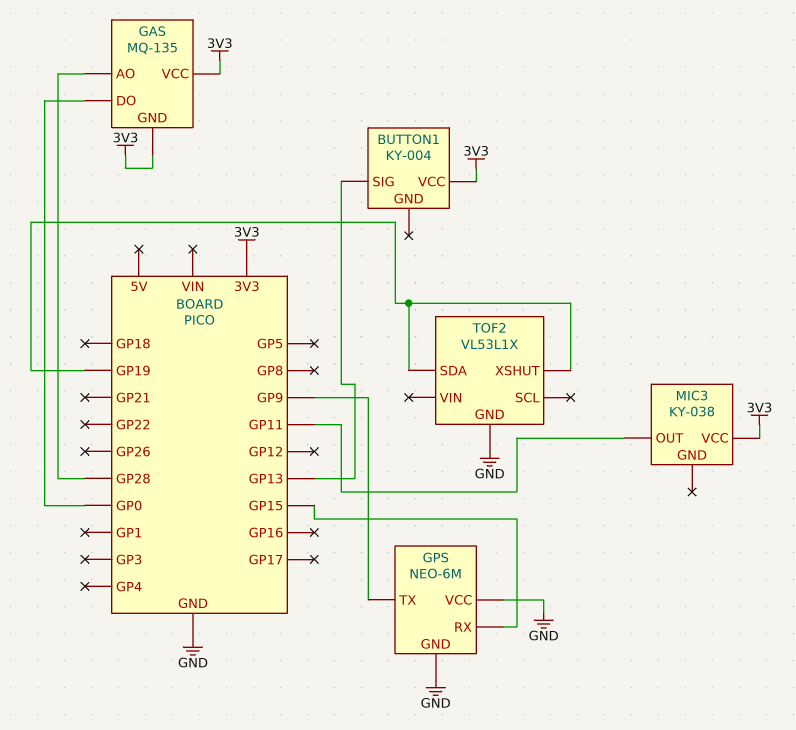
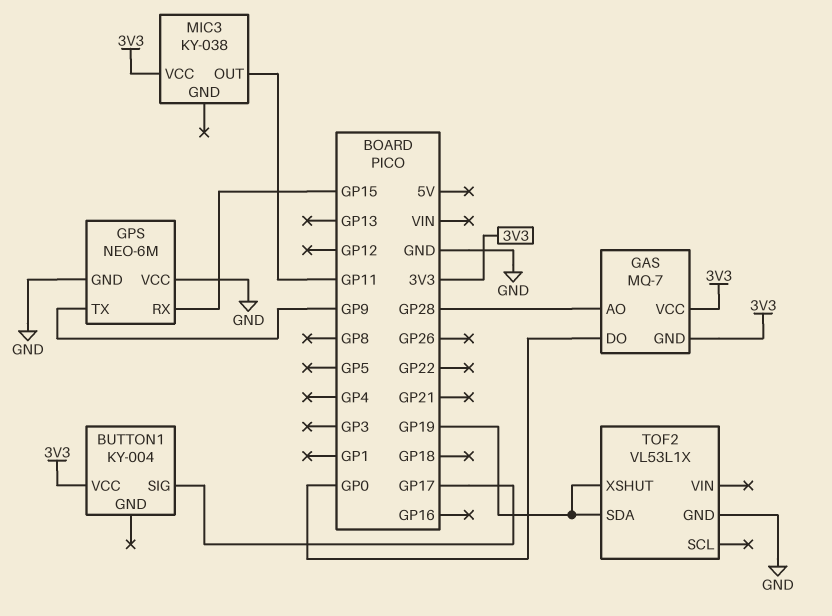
BUTTON1 pin SIG: GP13 -> GP17
GAS: MQ-135 -> MQ-7

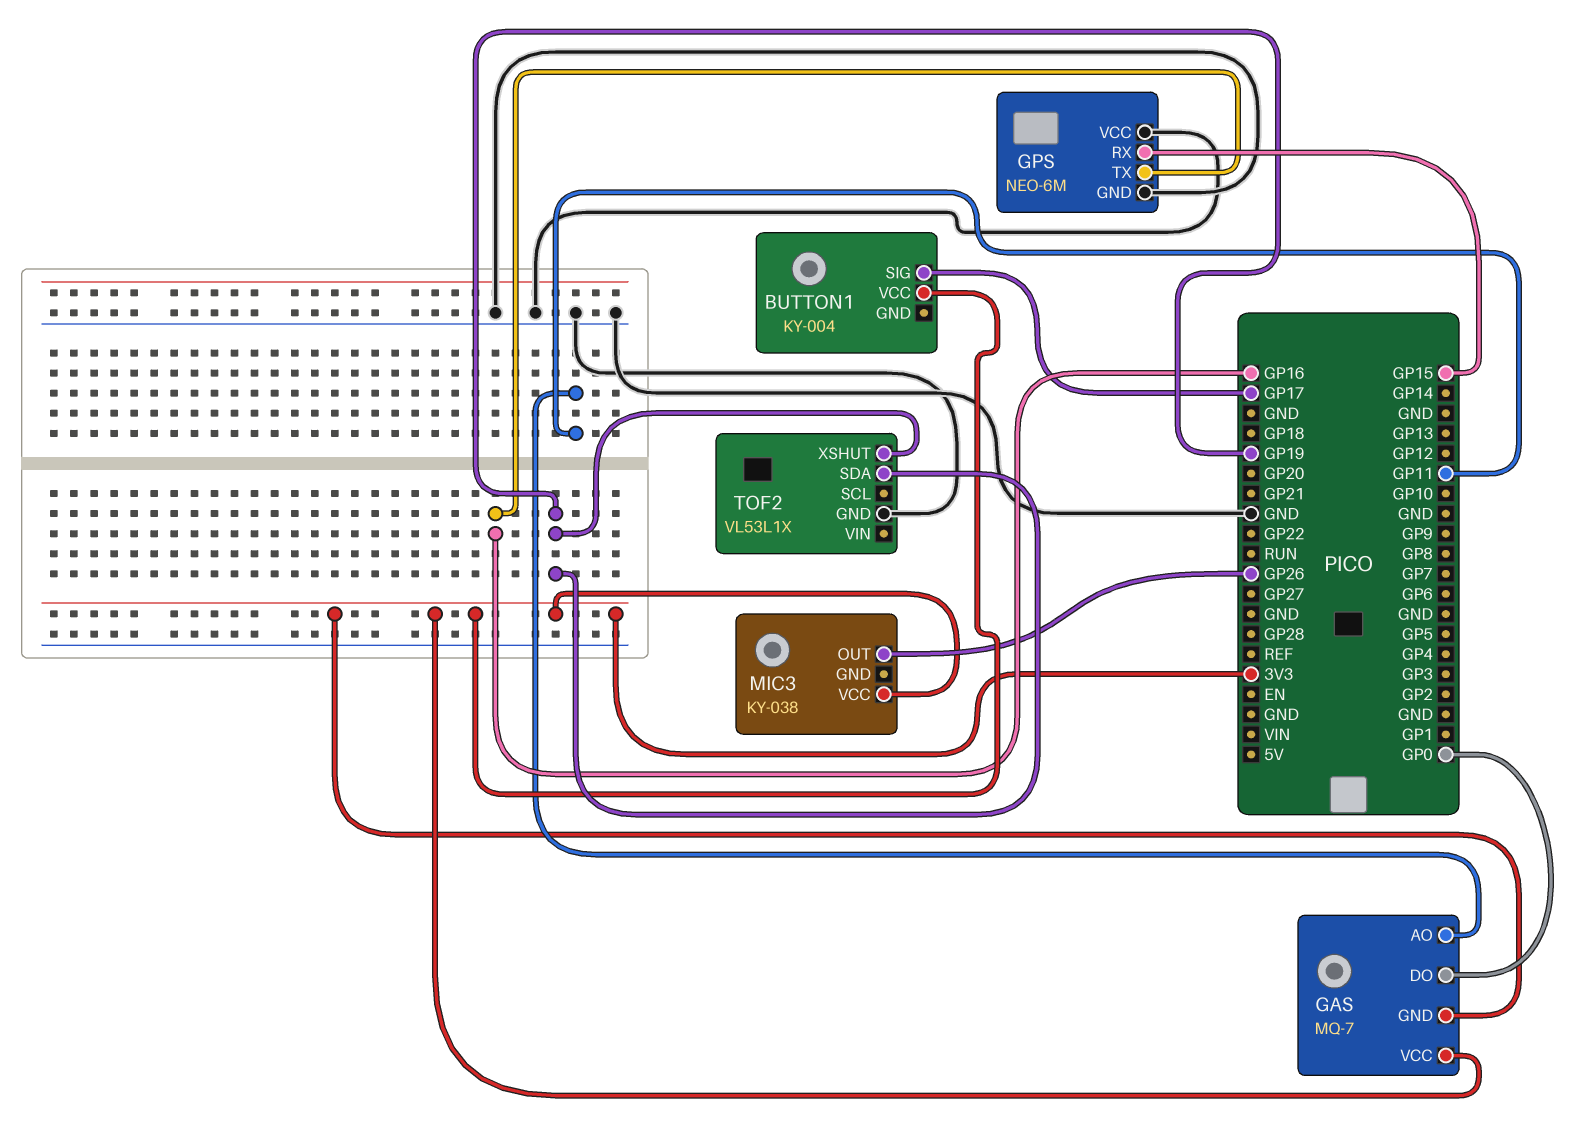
GAS pin AO: GP28 -> GP11
GPS pin TX: GP9 -> GP16
MIC3 pin OUT: GP11 -> GP26

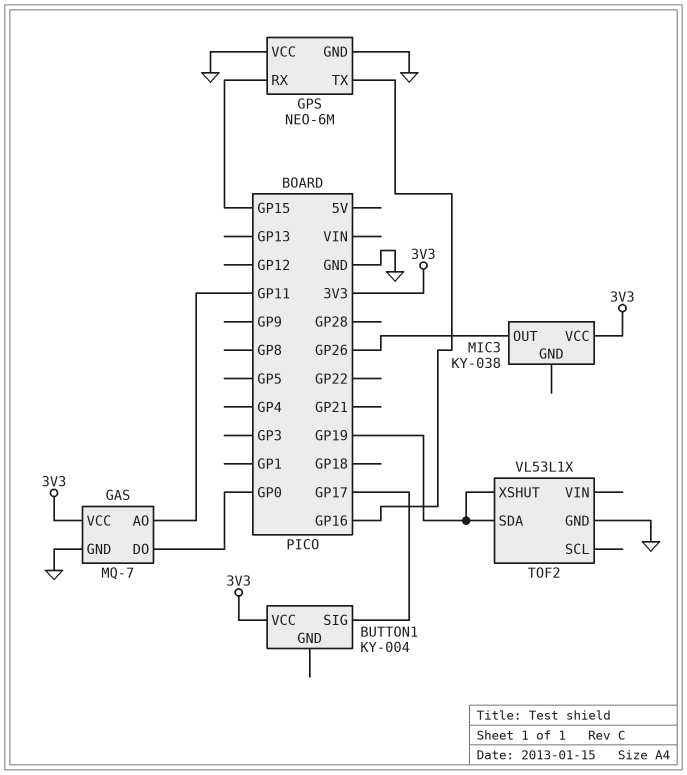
GAS pin GND: 3V3 -> GND

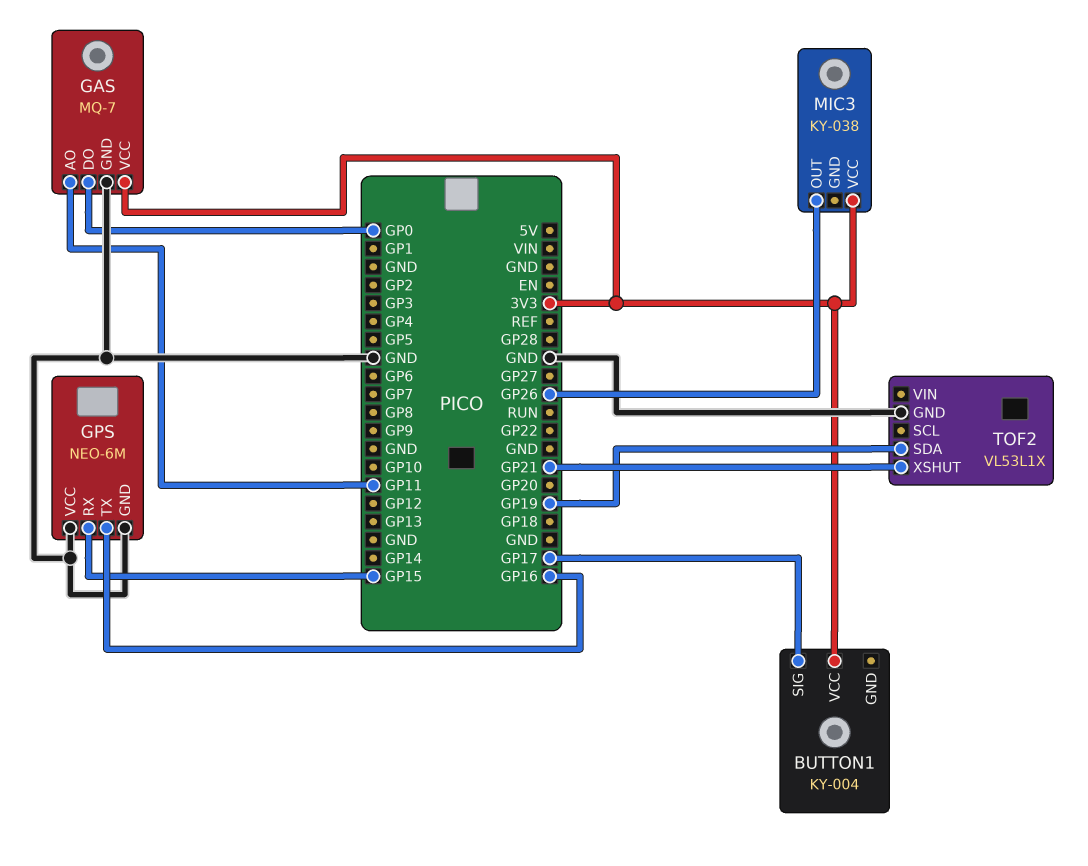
TOF2 pin XSHUT: GP19 -> GP21

